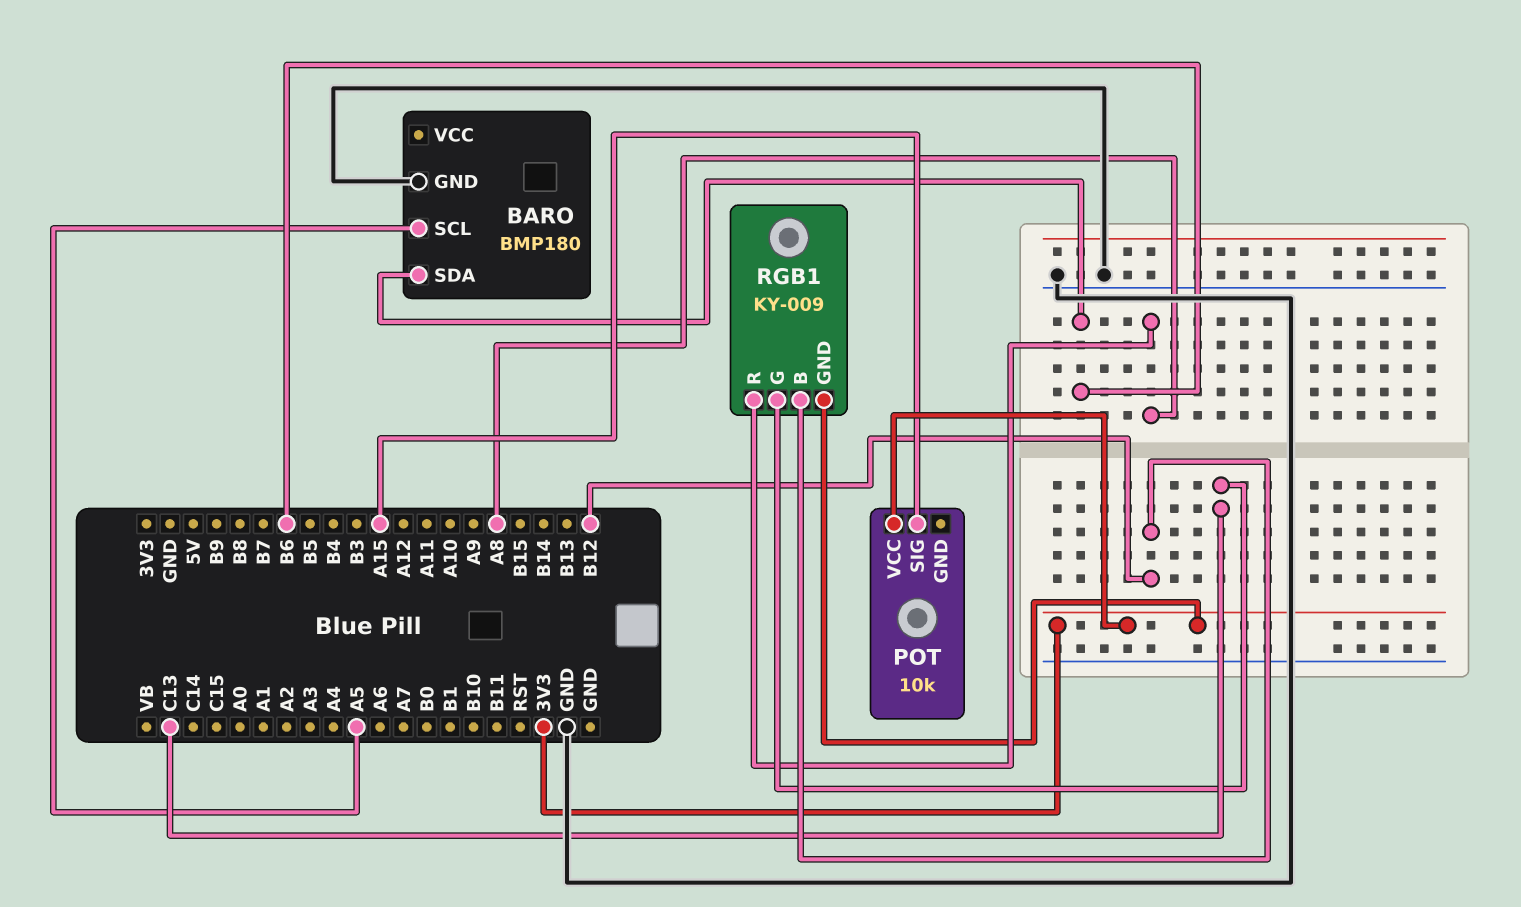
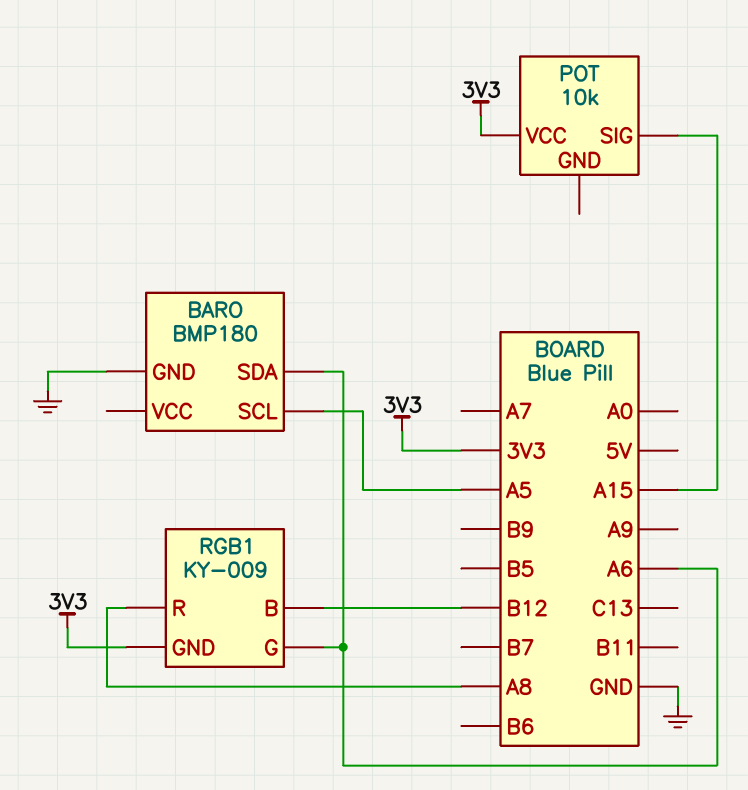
BARO pin SDA: B6 -> A6
RGB1 pin G: C13 -> A6

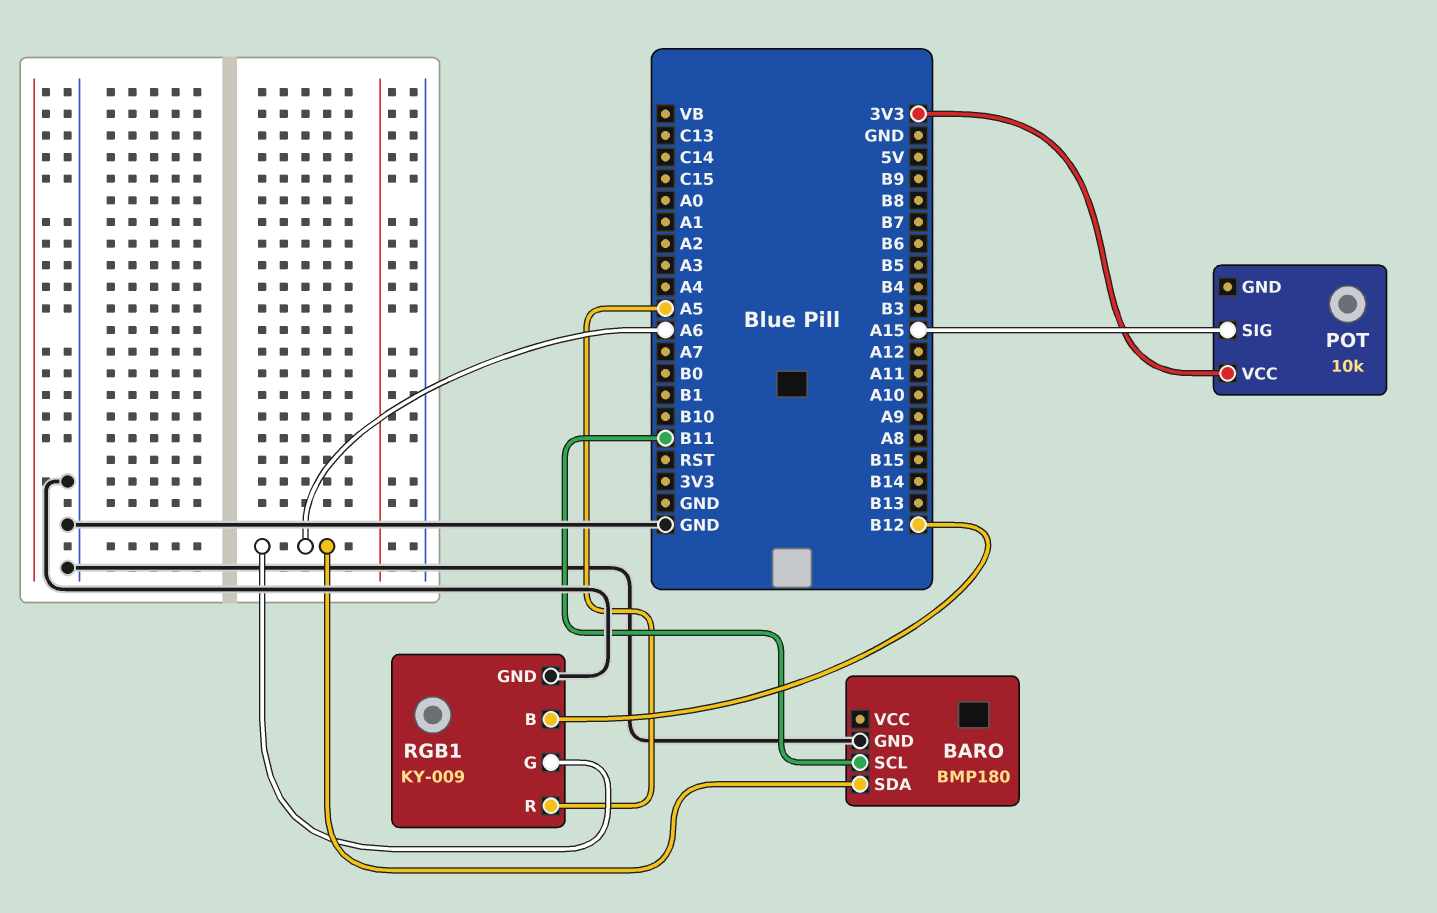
BARO pin SCL: A5 -> B11
RGB1 pin GND: 3V3 -> GND
RGB1 pin R: A8 -> A5

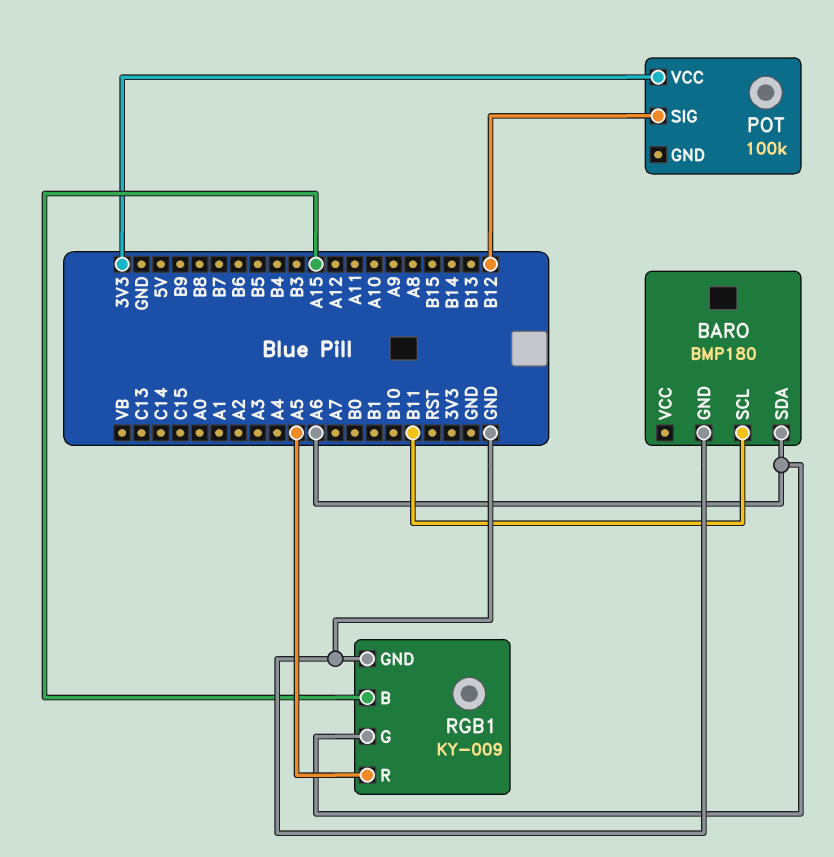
POT: 10k -> 100k
POT pin SIG: A15 -> B12
RGB1 pin B: B12 -> A15

